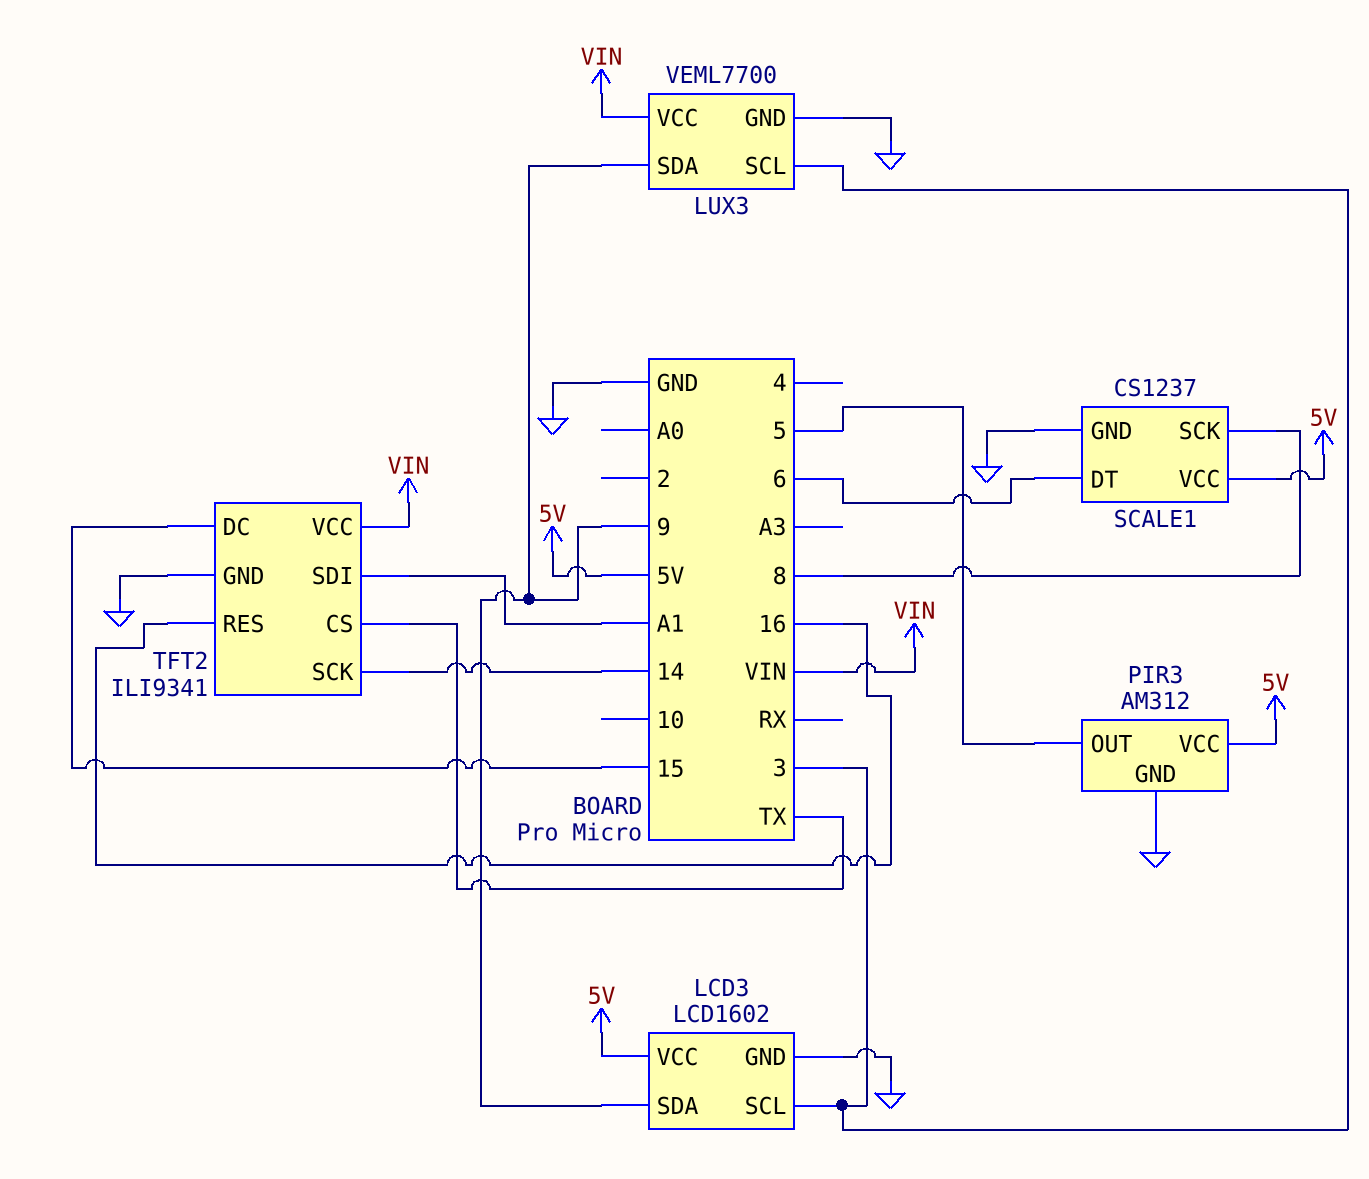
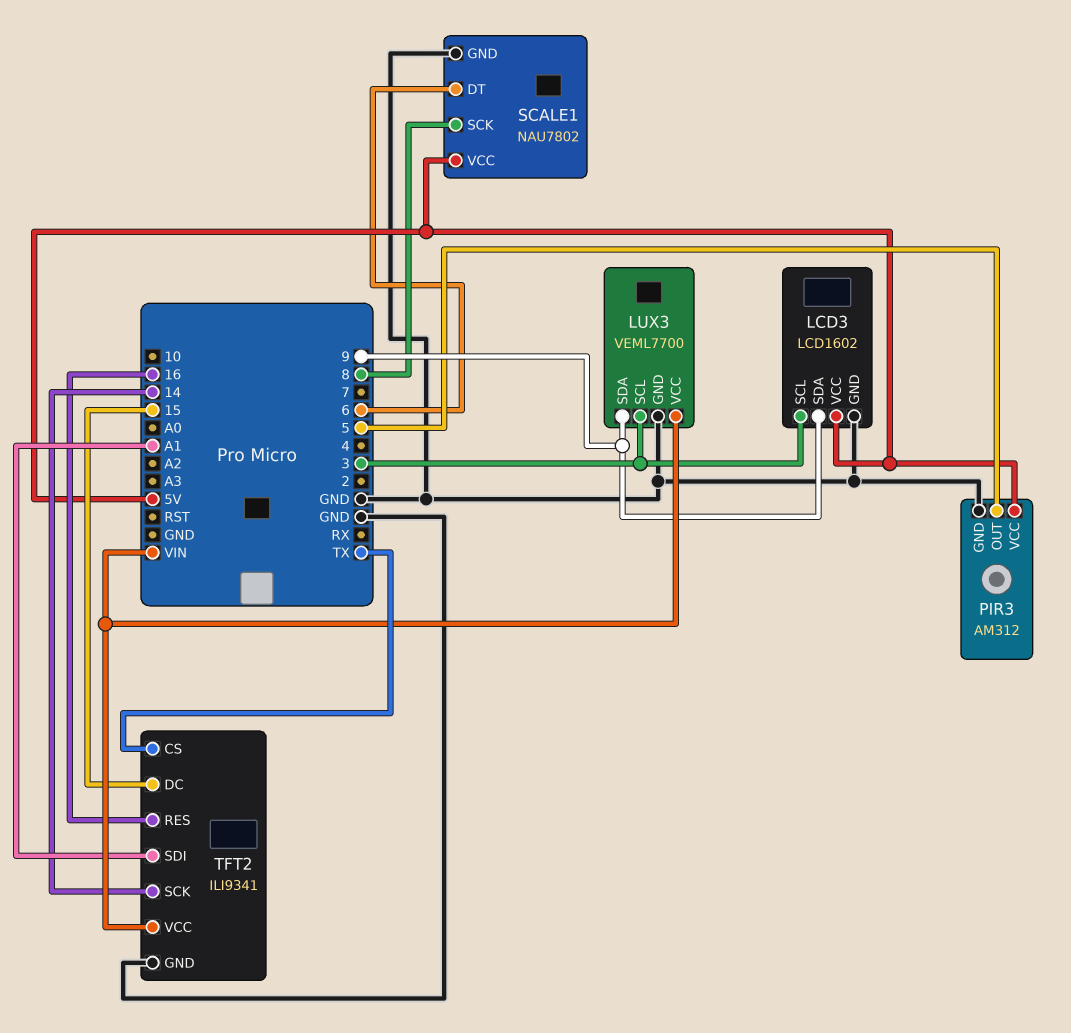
SCALE1: CS1237 -> NAU7802

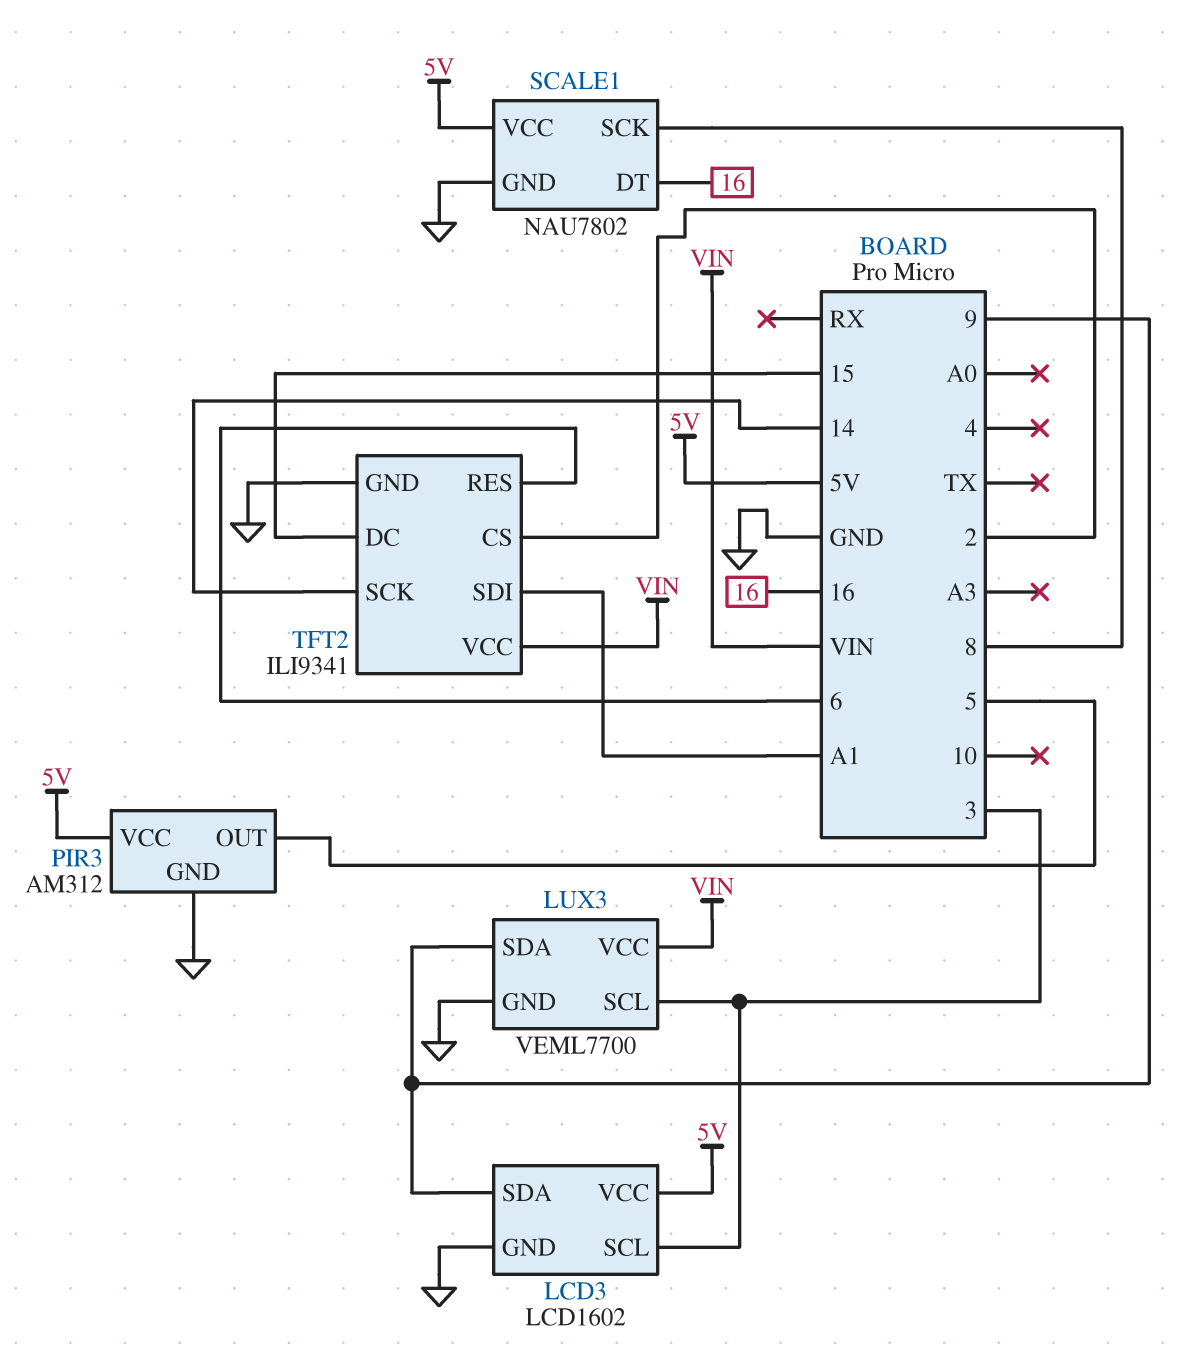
SCALE1 pin DT: 6 -> 16
TFT2 pin CS: TX -> 2
TFT2 pin RES: 16 -> 6

